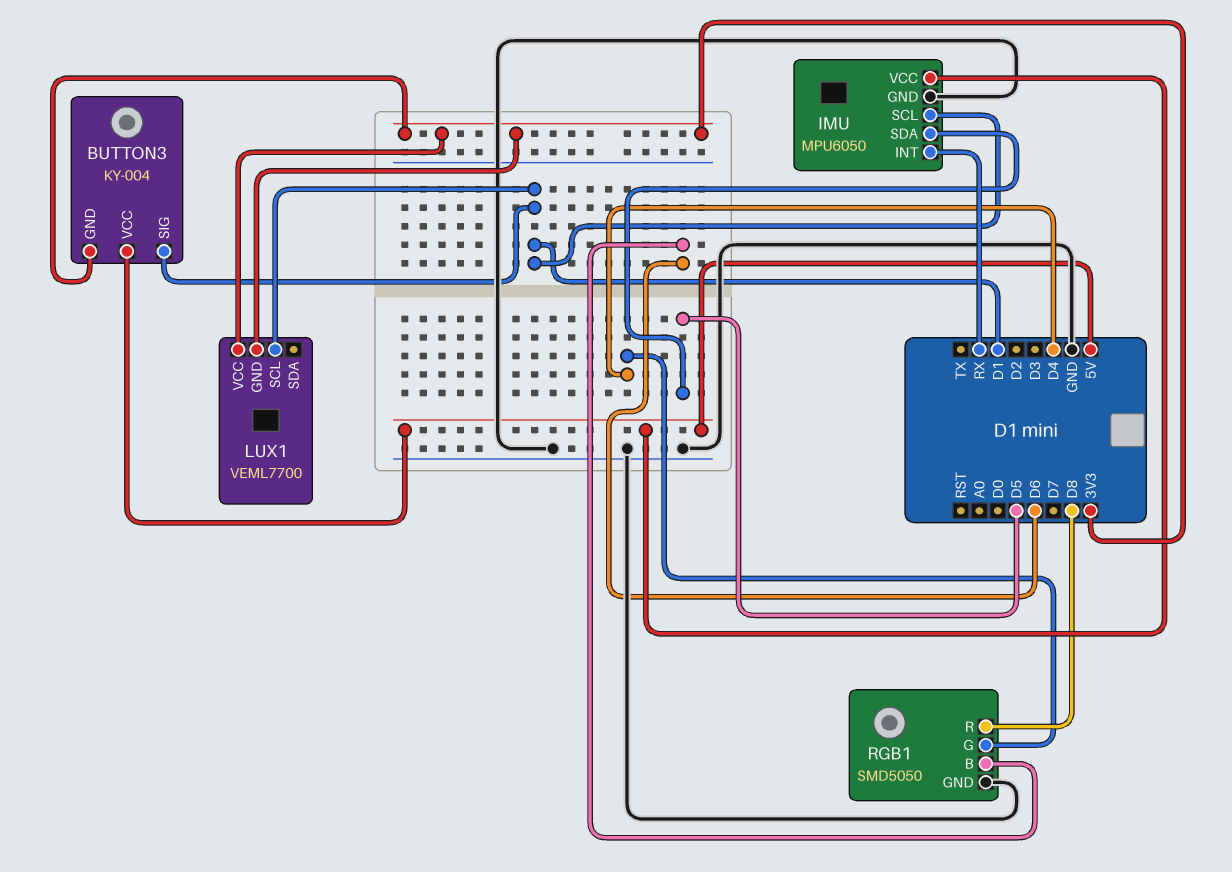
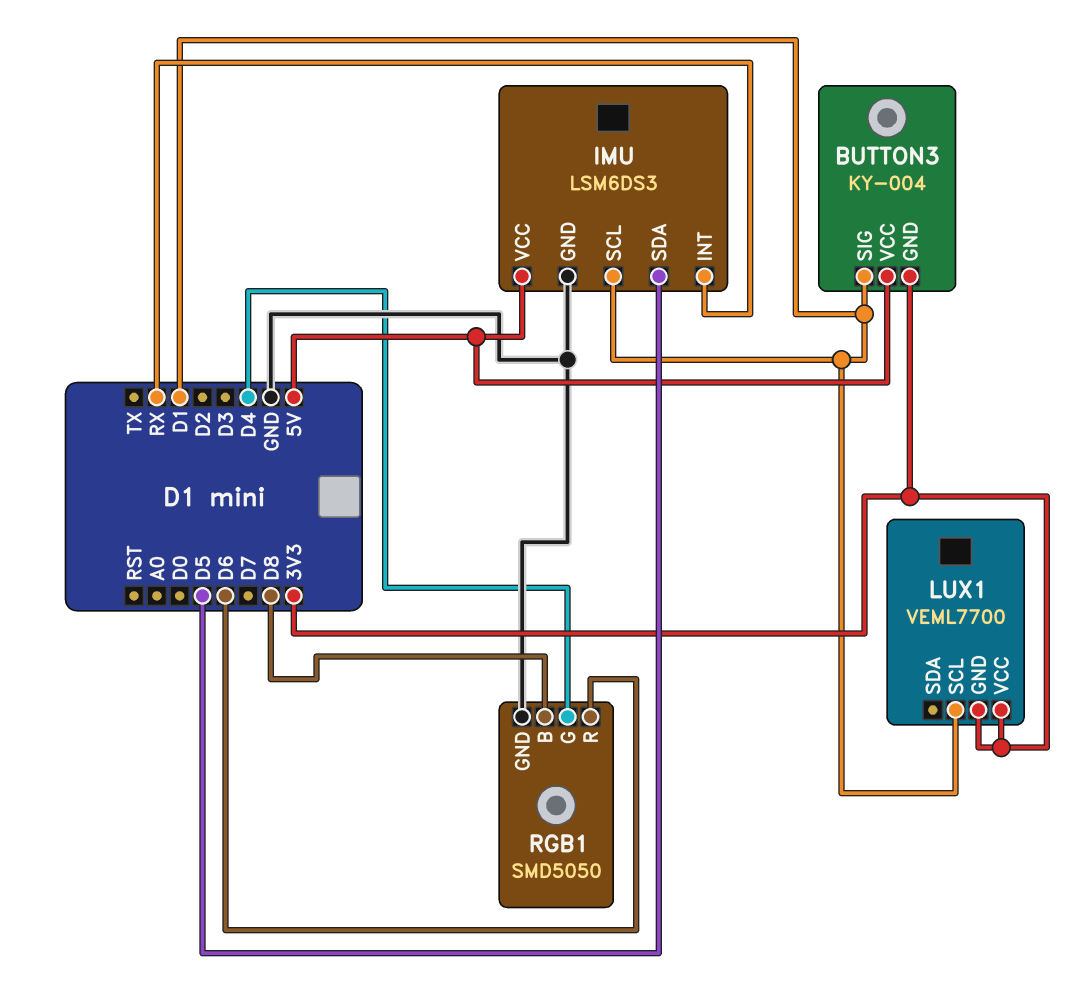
IMU: MPU6050 -> LSM6DS3
RGB1 pin B: D6 -> D8
RGB1 pin R: D8 -> D6

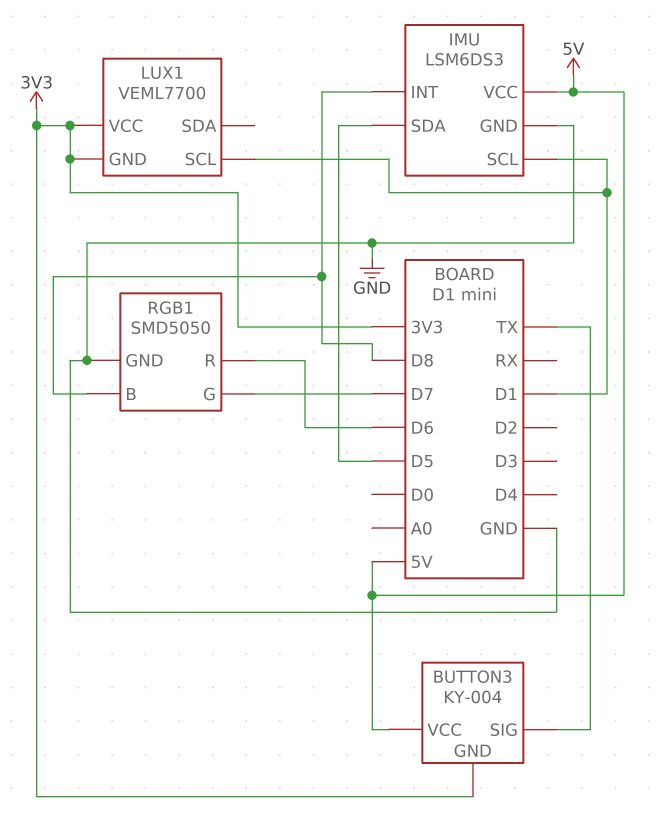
BUTTON3 pin SIG: D1 -> TX
IMU pin INT: RX -> D8
RGB1 pin G: D4 -> D7

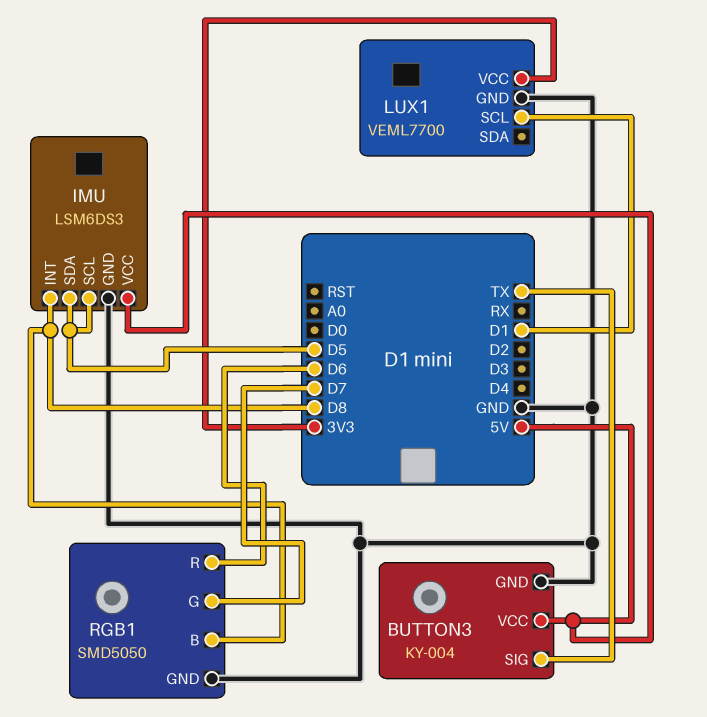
BUTTON3 pin GND: 3V3 -> GND
IMU pin SCL: D1 -> D5
LUX1 pin GND: 3V3 -> GND

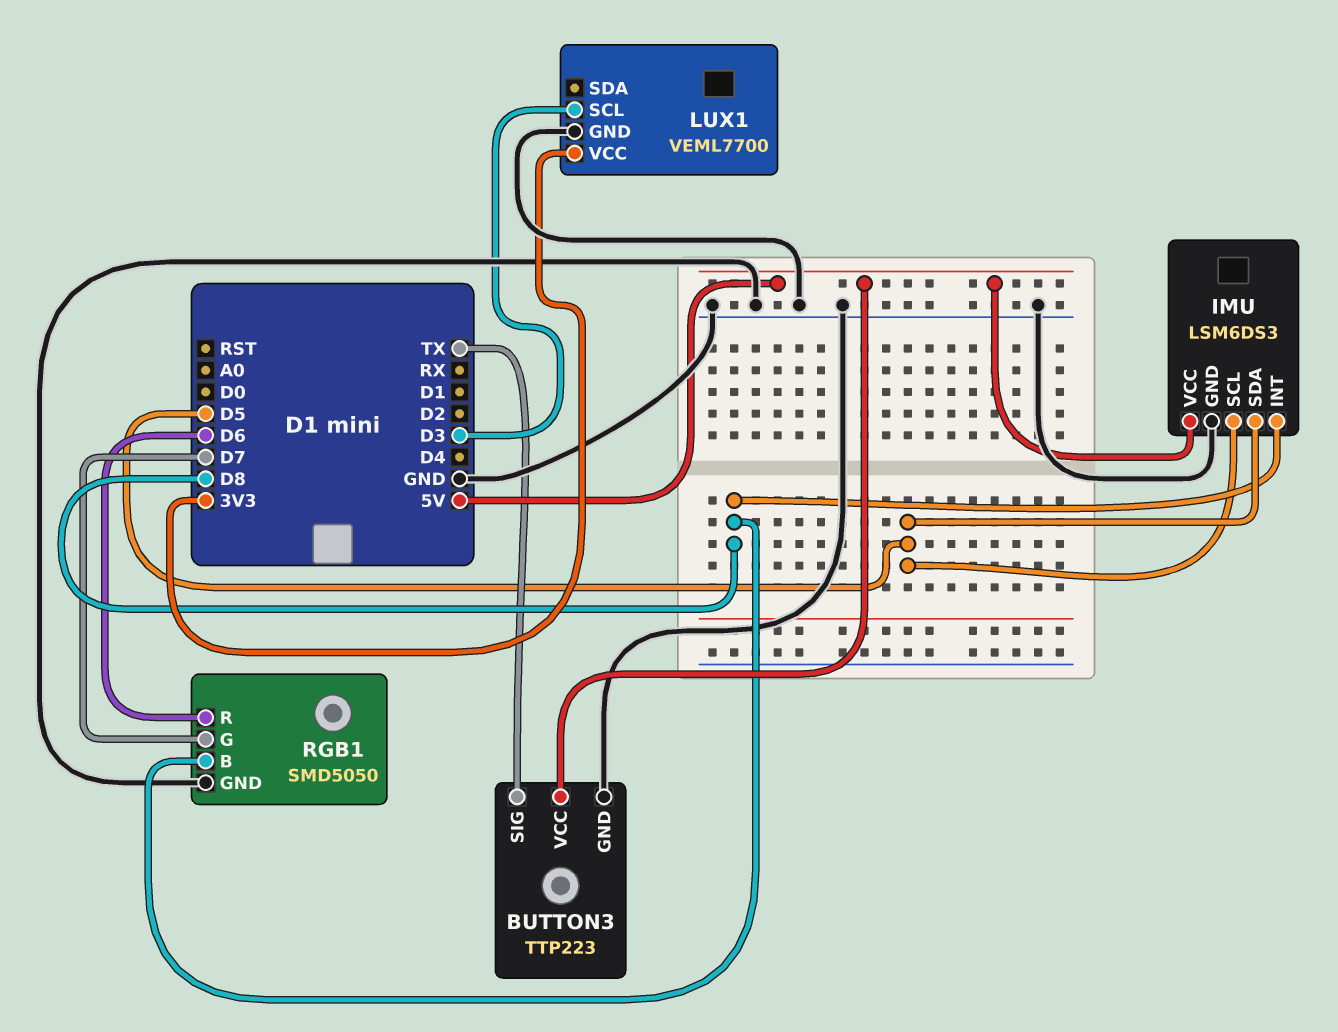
BUTTON3: KY-004 -> TTP223
LUX1 pin SCL: D1 -> D3

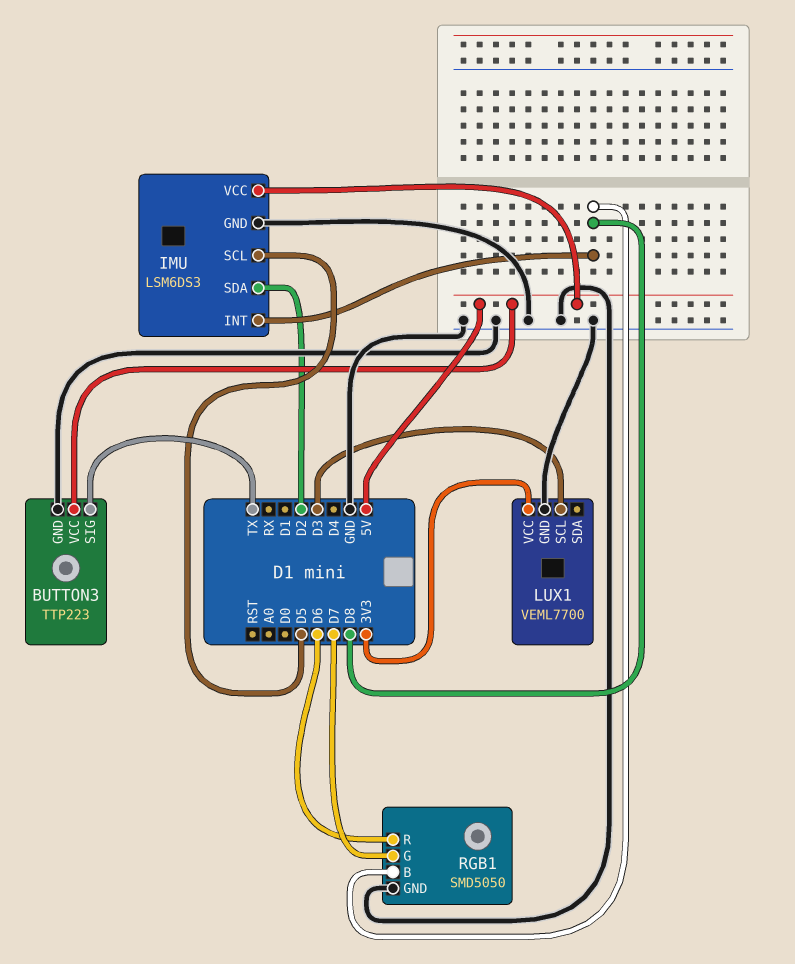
IMU pin SDA: D5 -> D2

